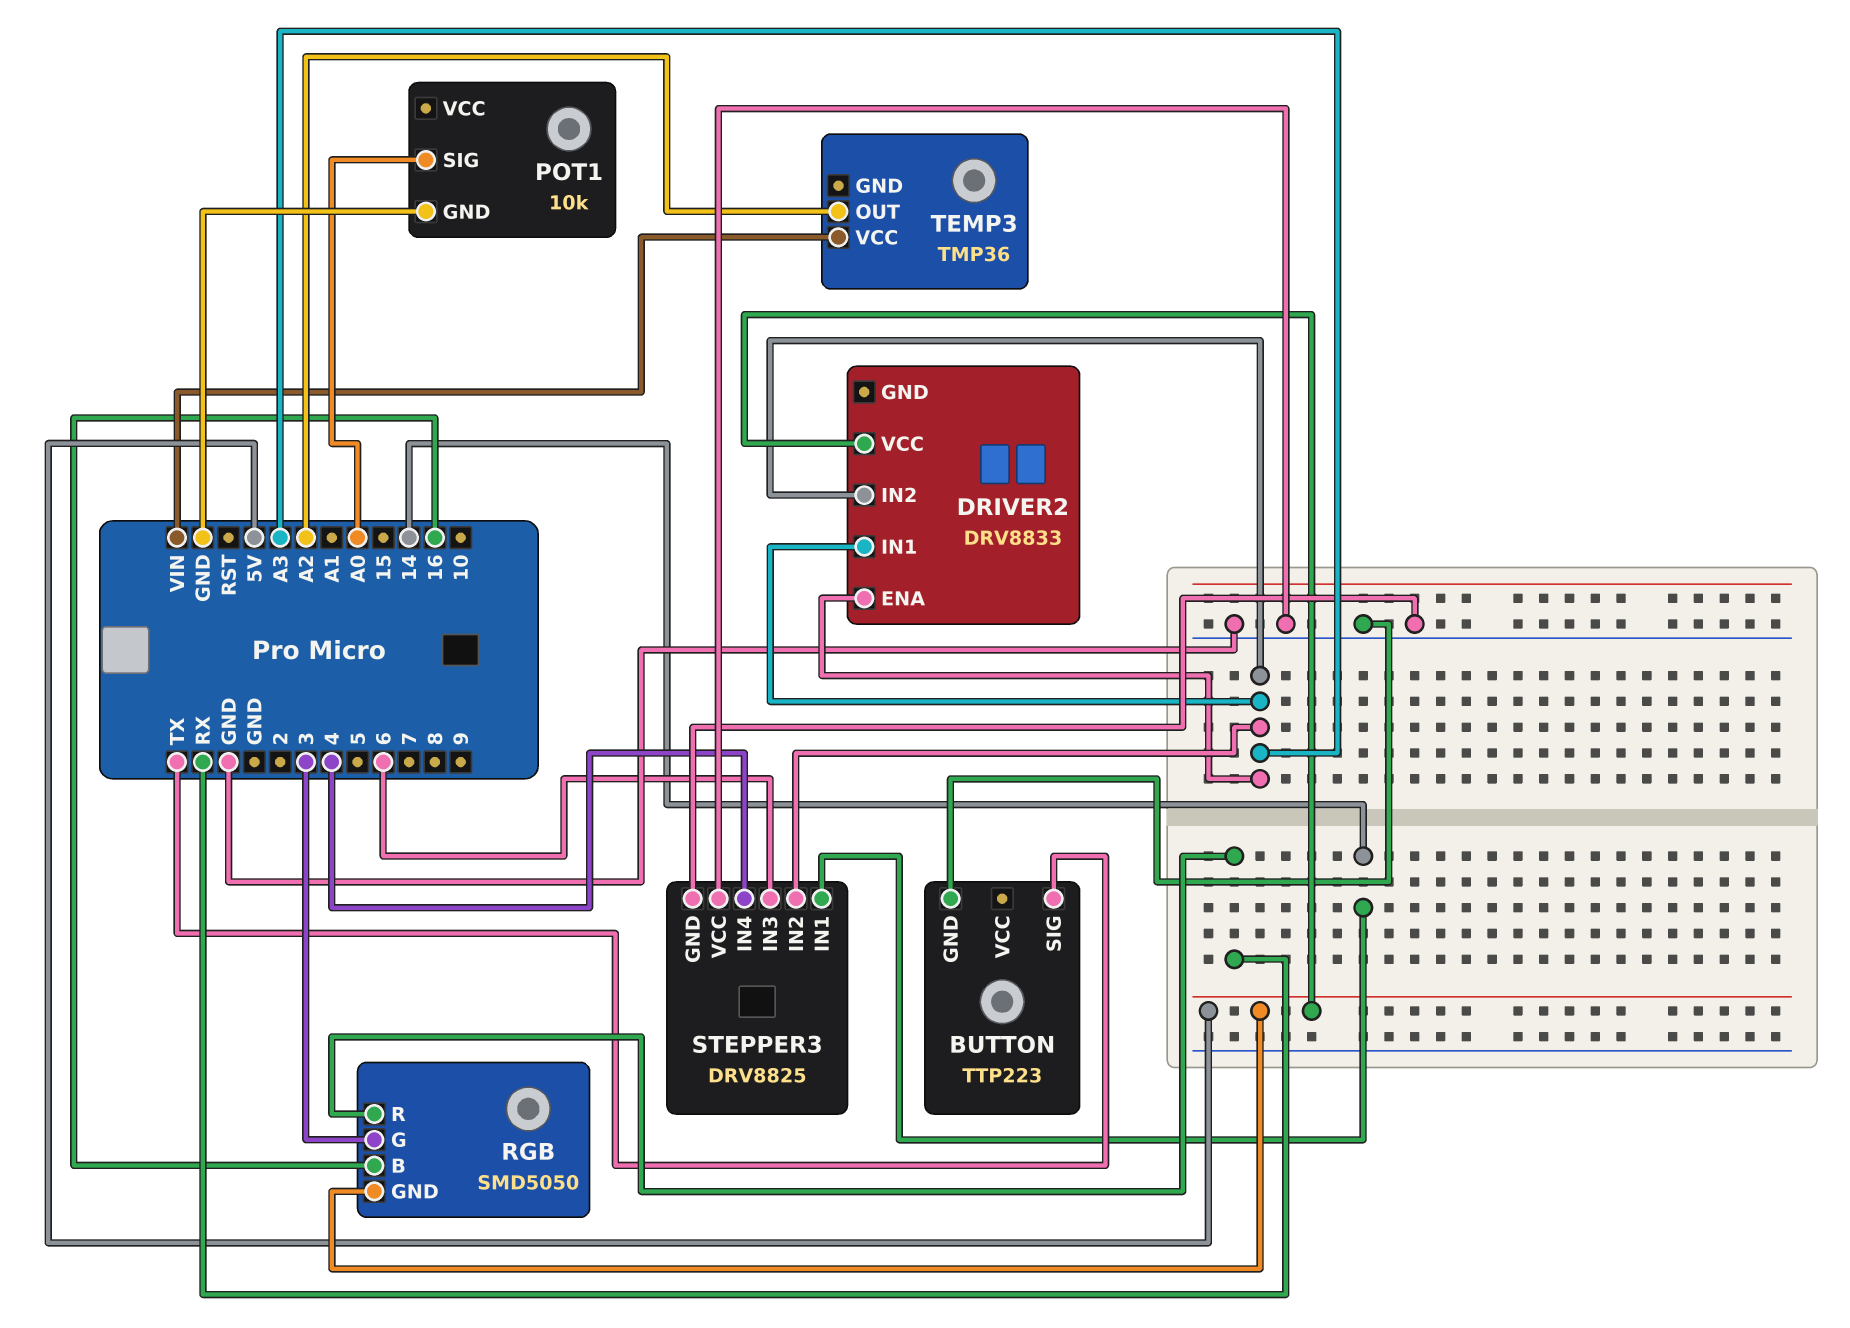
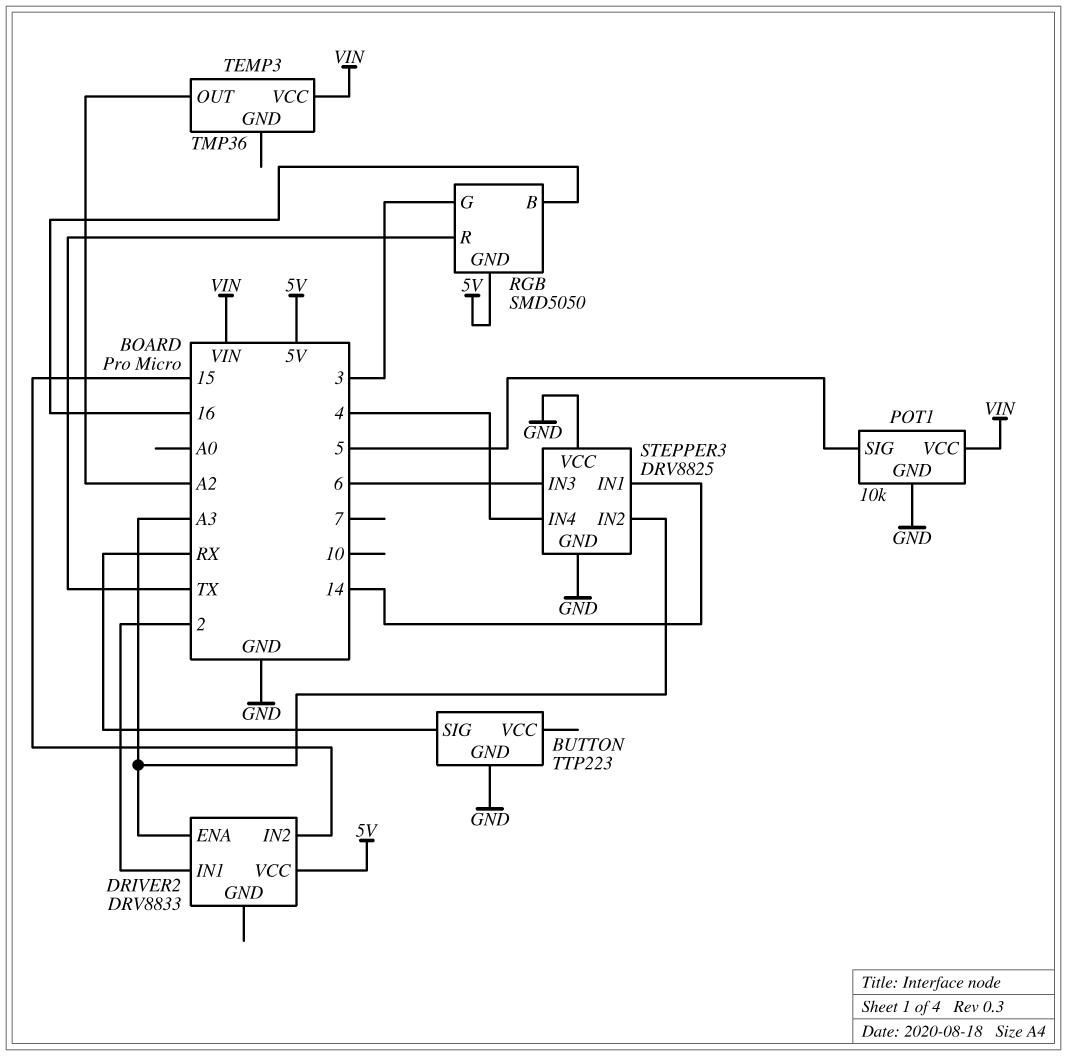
BUTTON pin SIG: TX -> RX
DRIVER2 pin IN1: A3 -> 2
DRIVER2 pin IN2: A3 -> 15
POT1 pin SIG: A0 -> 5
POT1 pin VCC: none -> VIN
RGB pin R: RX -> TX

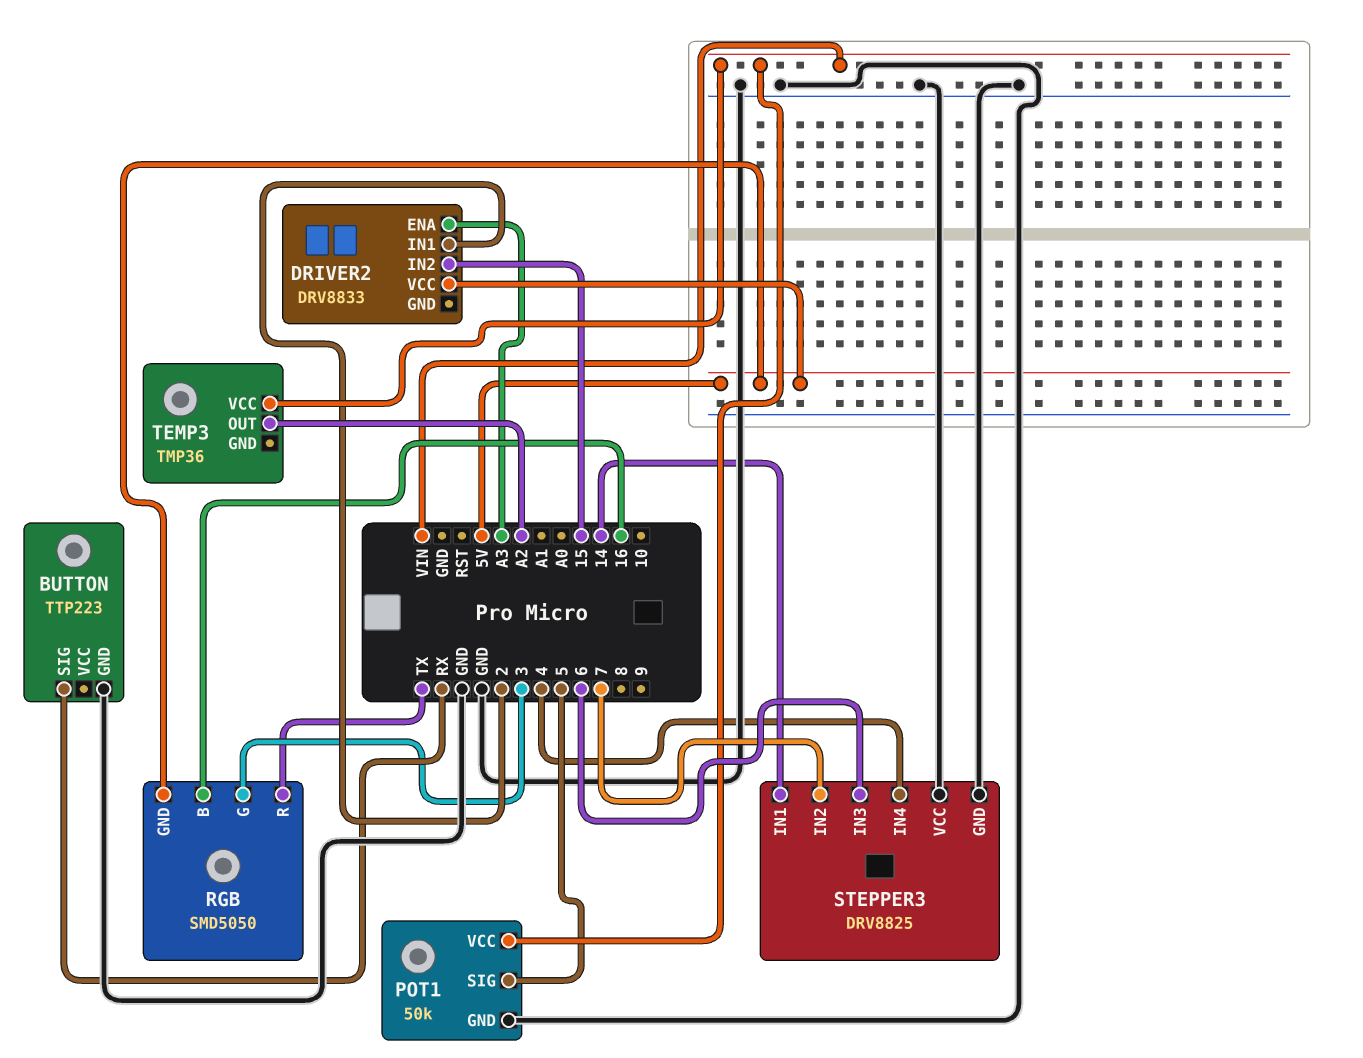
POT1: 10k -> 50k
STEPPER3 pin IN2: A3 -> 7

